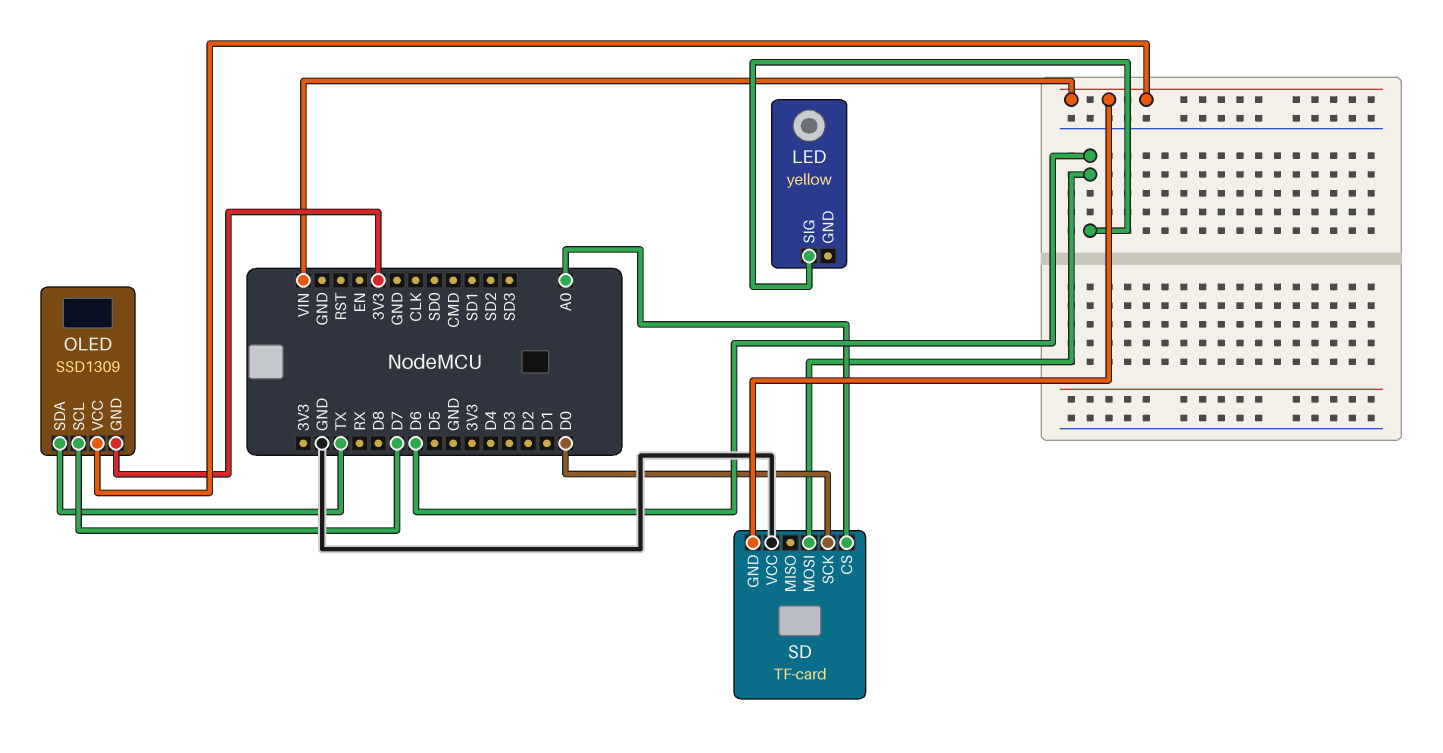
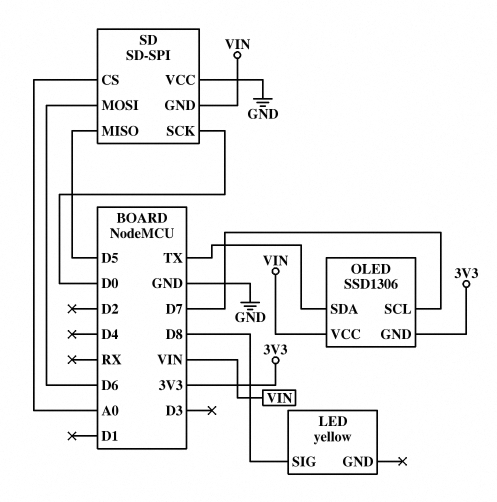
LED pin SIG: D6 -> D8
OLED: SSD1309 -> SSD1306
SD: TF-card -> SD-SPI
SD pin MISO: none -> D5

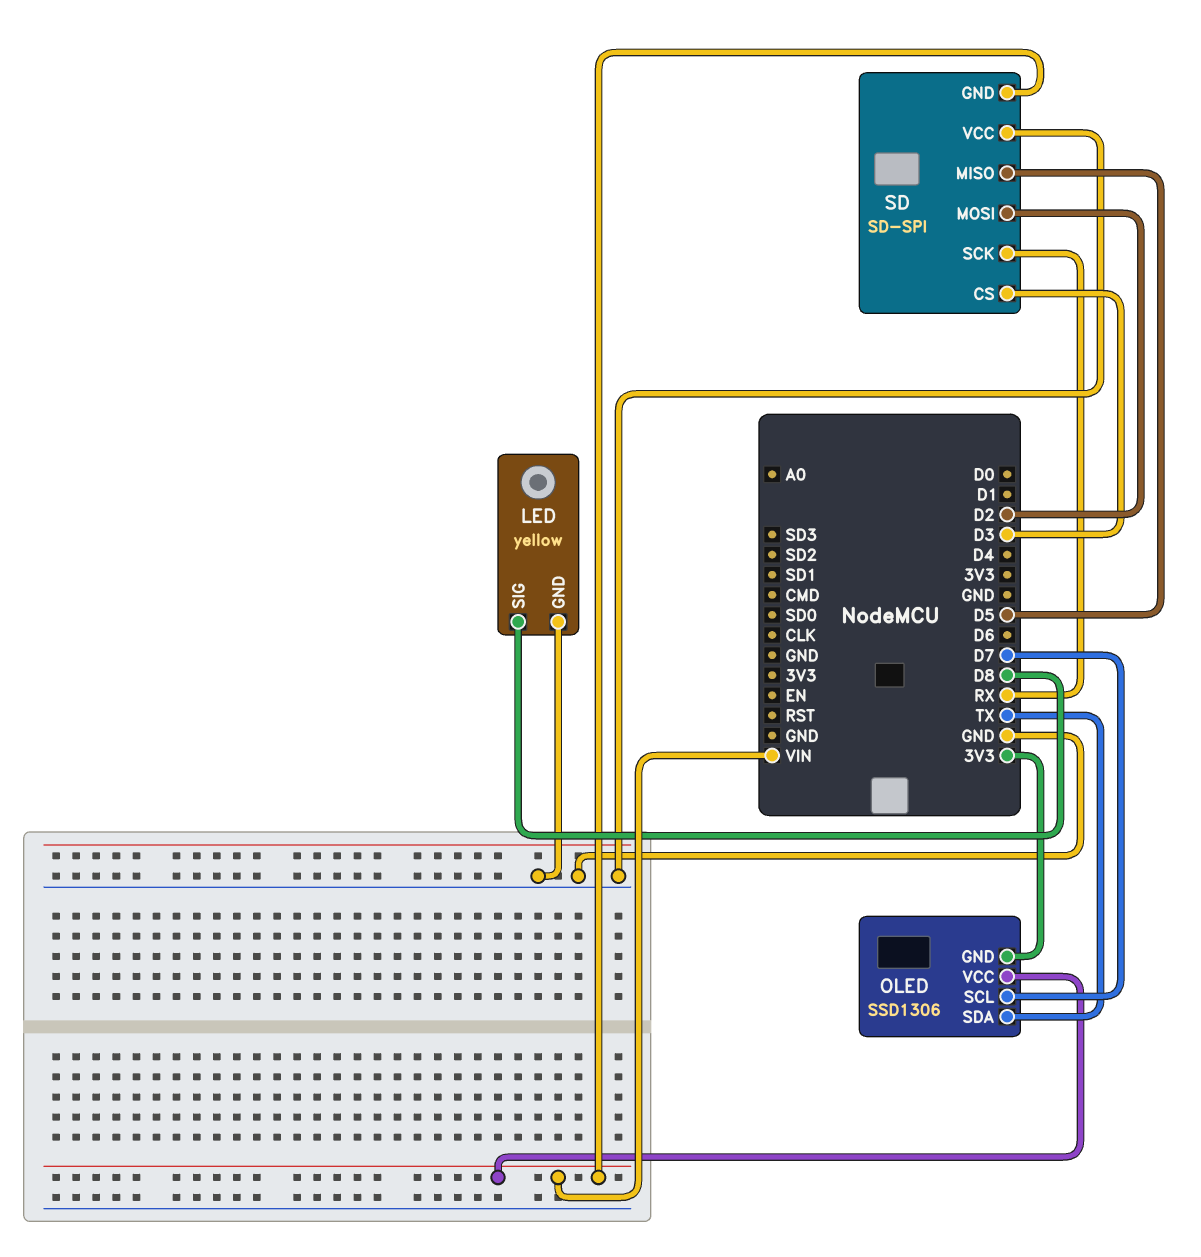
LED pin GND: none -> GND
SD pin CS: A0 -> D3
SD pin MOSI: D6 -> D2
SD pin SCK: D0 -> RX

